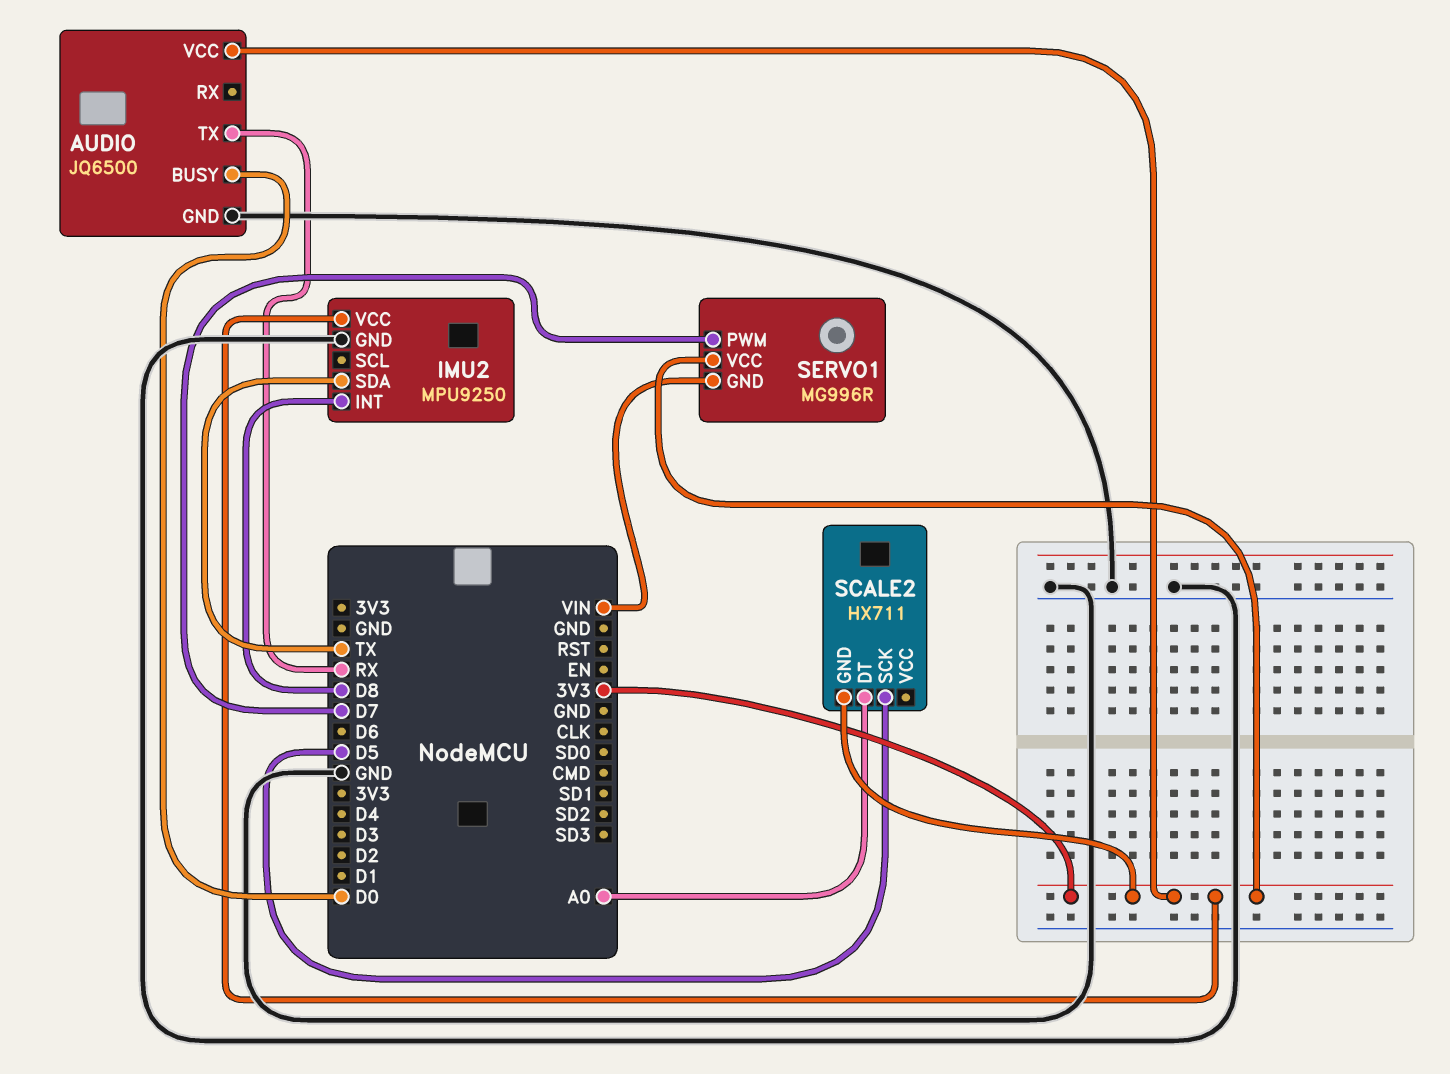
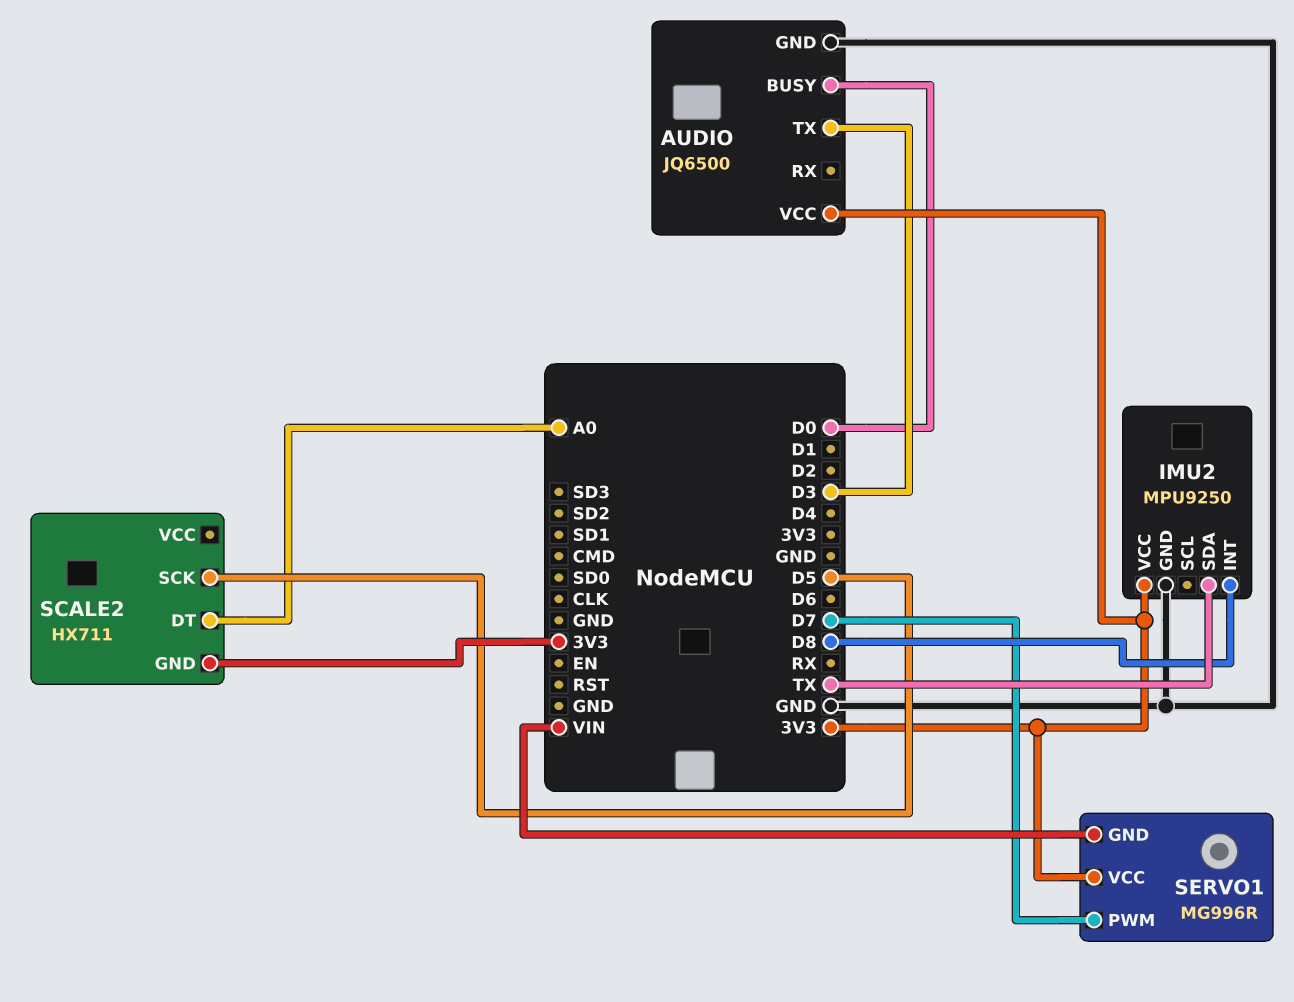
AUDIO pin TX: RX -> D3

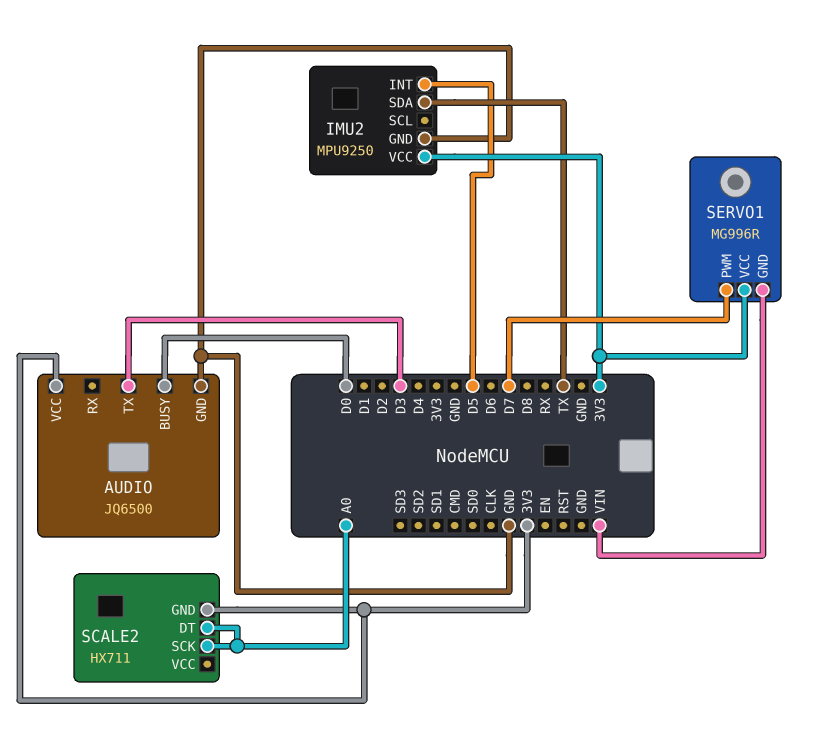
IMU2 pin INT: D8 -> D5
SCALE2 pin SCK: D5 -> A0

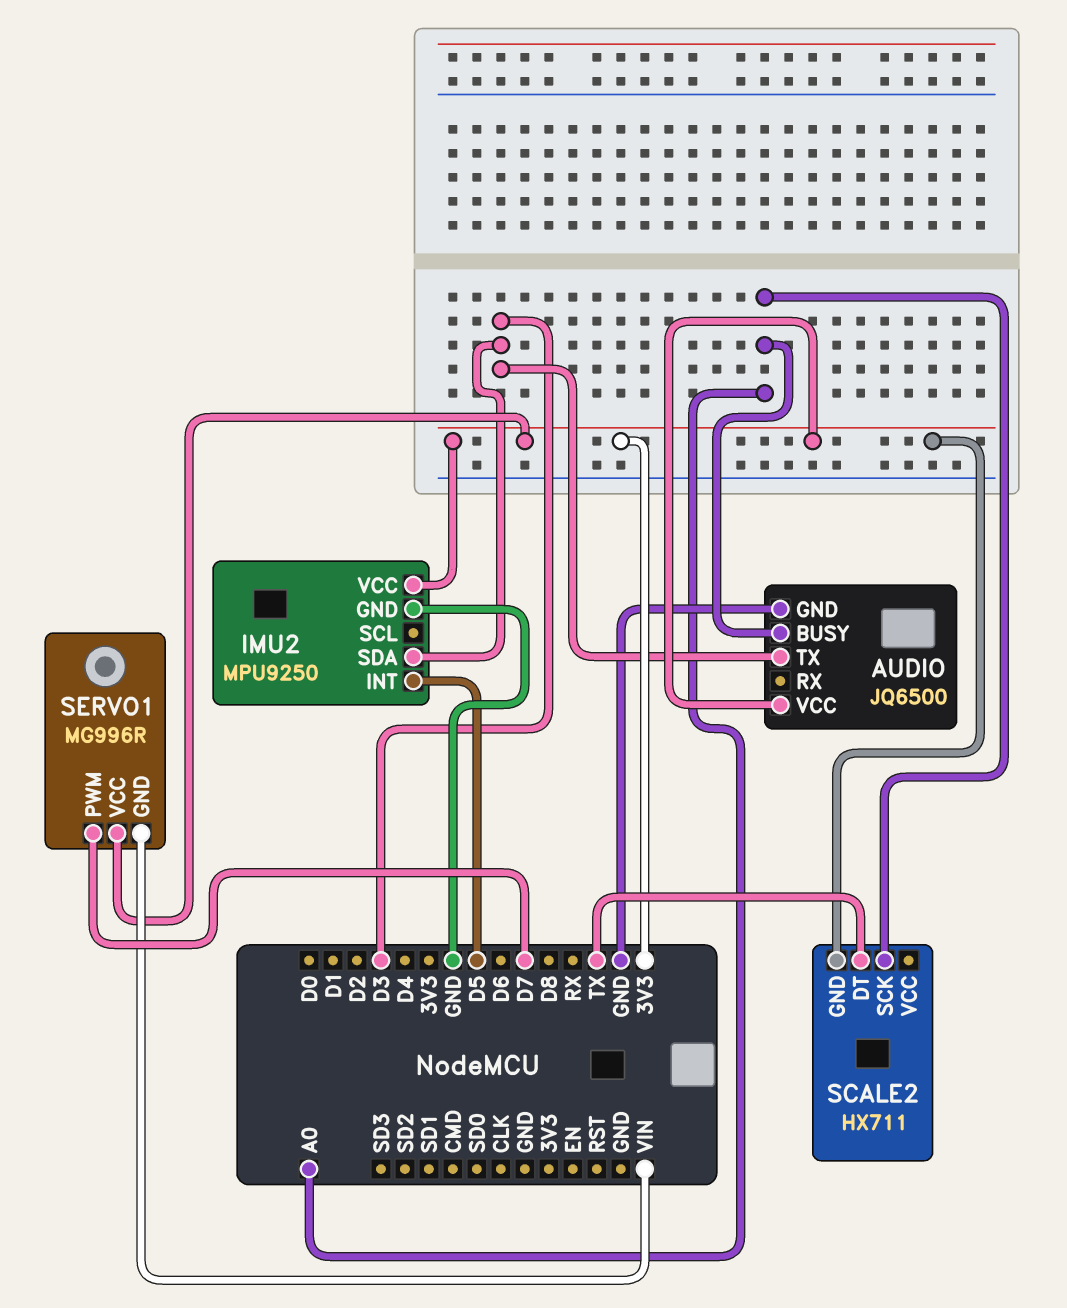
AUDIO pin BUSY: D0 -> A0
IMU2 pin SDA: TX -> D3
SCALE2 pin DT: A0 -> TX

